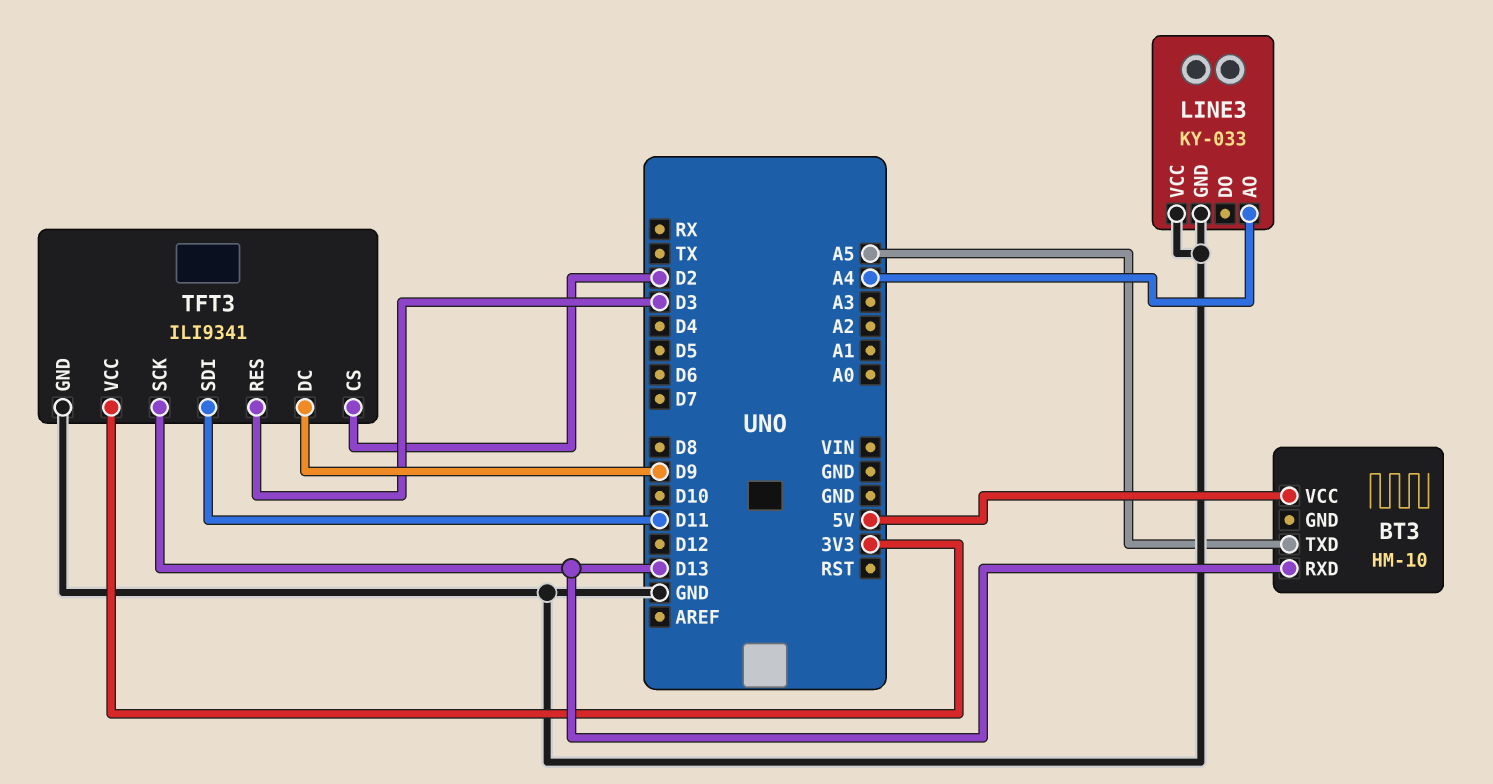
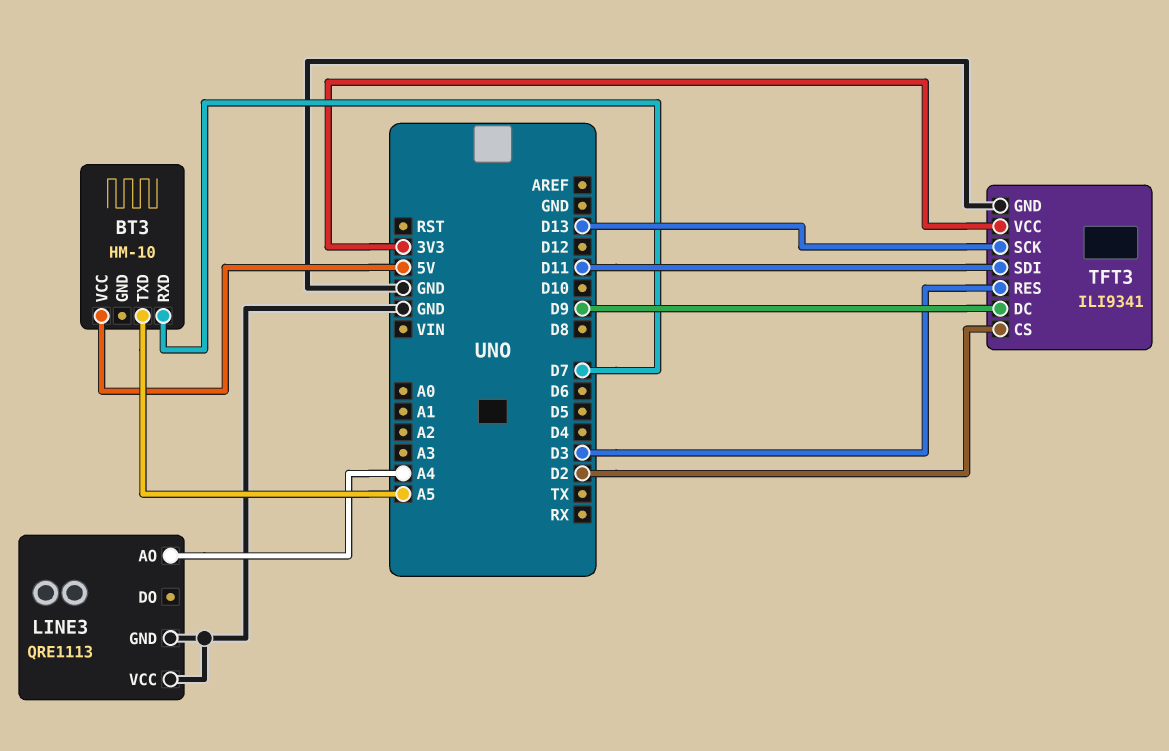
BT3 pin RXD: D13 -> D7
LINE3: KY-033 -> QRE1113

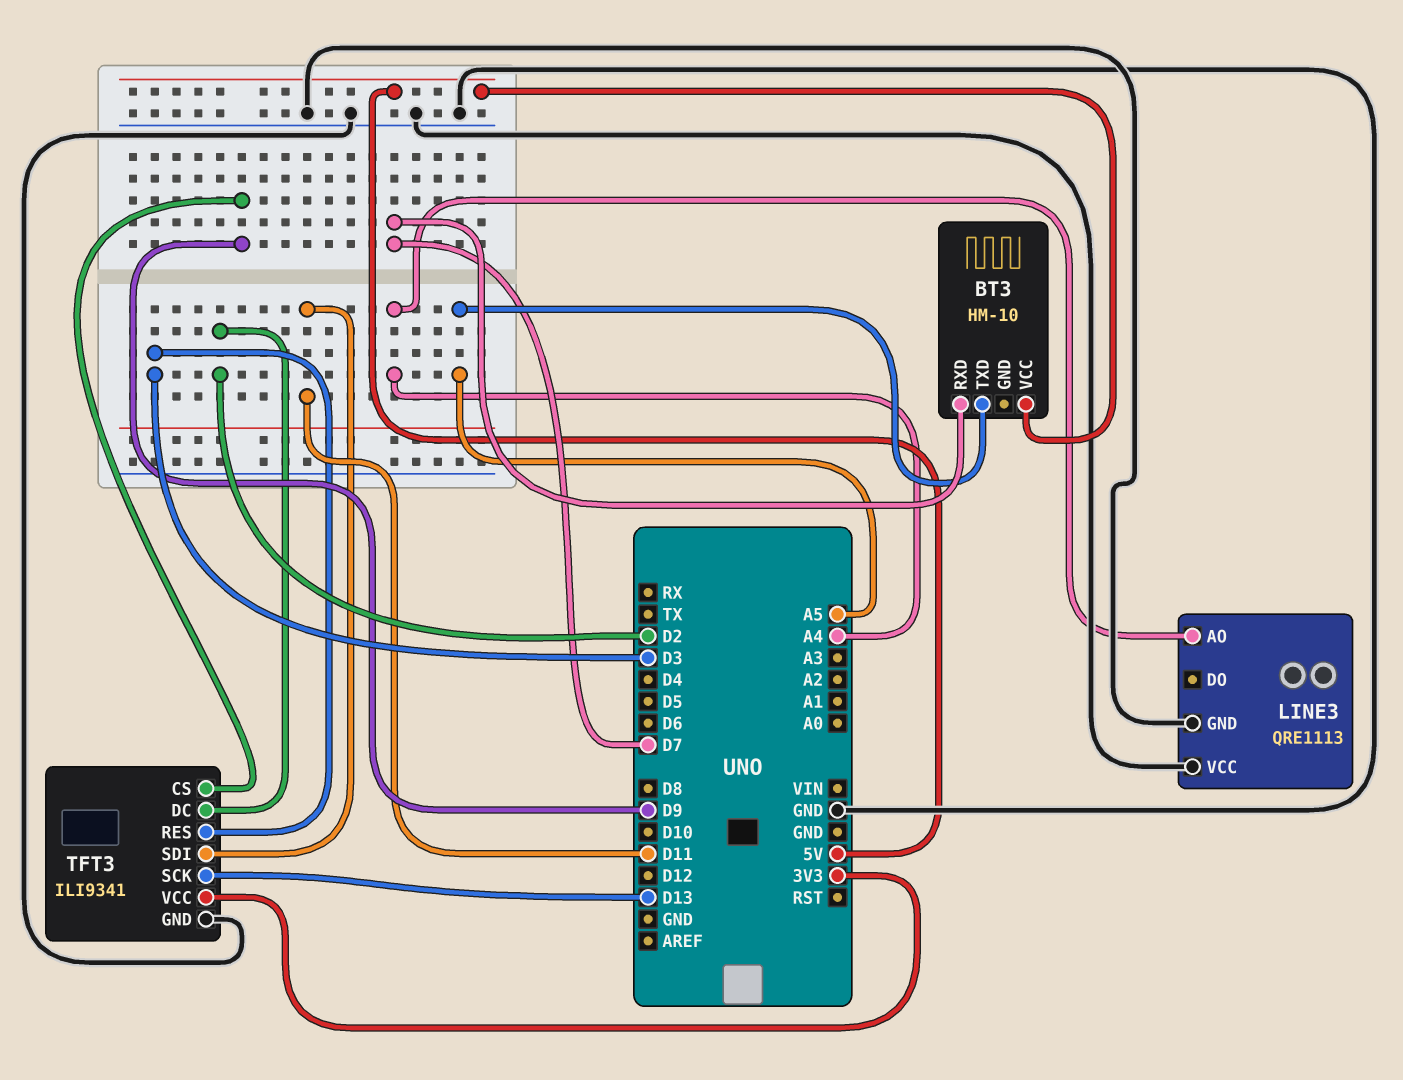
TFT3 pin CS: D2 -> D9
TFT3 pin DC: D9 -> D2

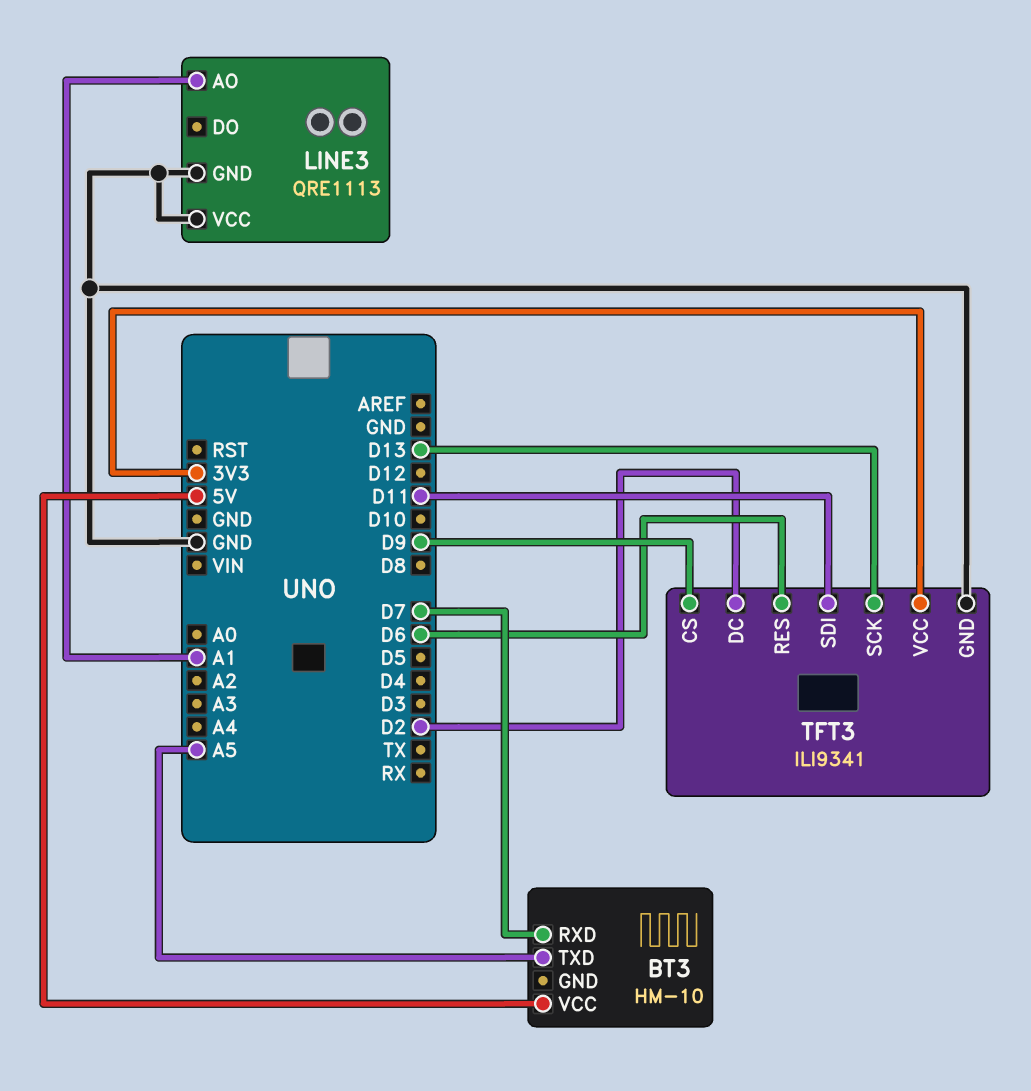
LINE3 pin AO: A4 -> A1
TFT3 pin RES: D3 -> D6

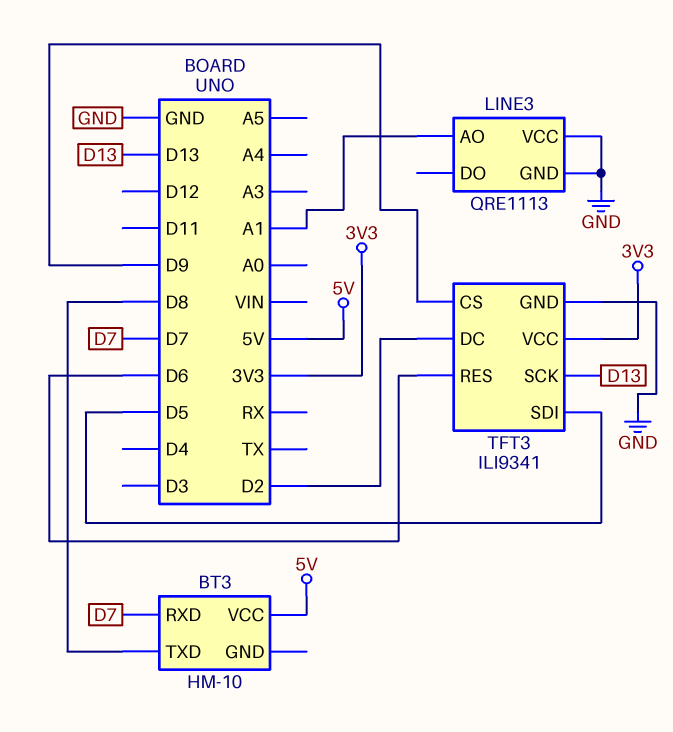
BT3 pin TXD: A5 -> D8
TFT3 pin SDI: D11 -> D5

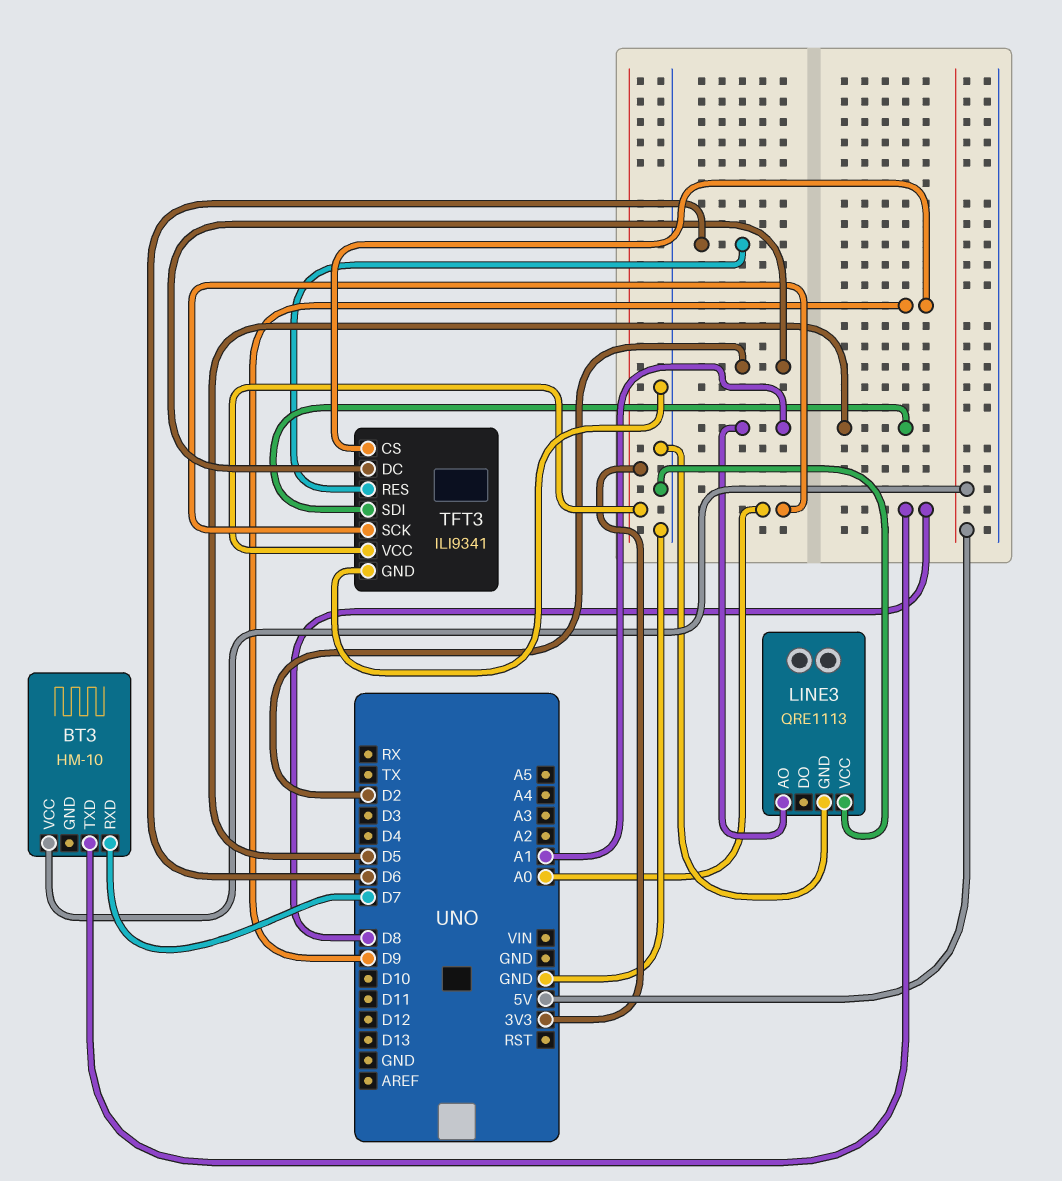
TFT3 pin SCK: D13 -> A0

